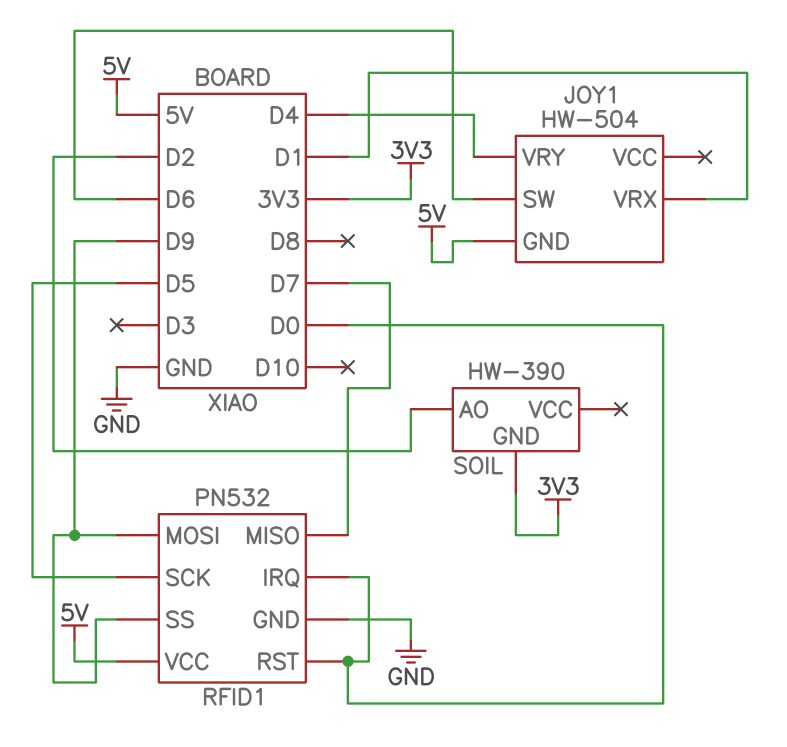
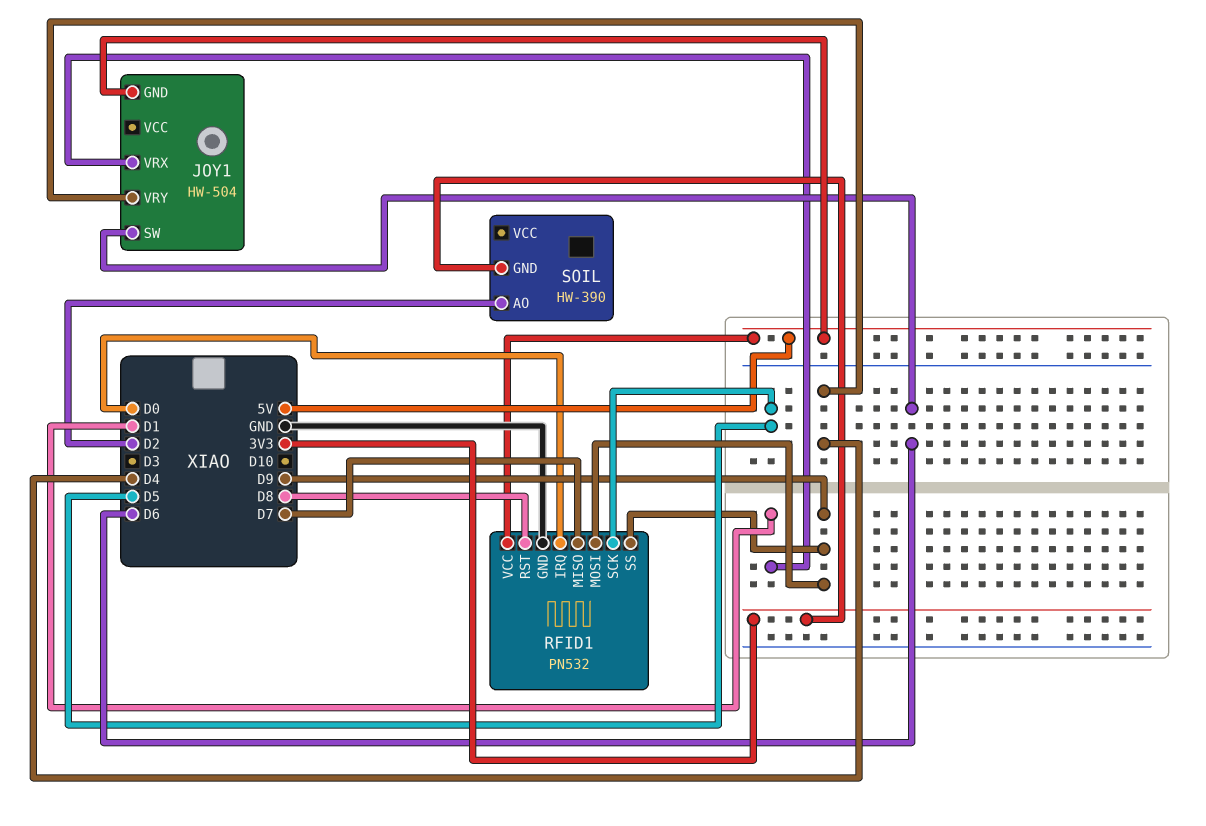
RFID1 pin RST: D0 -> D8

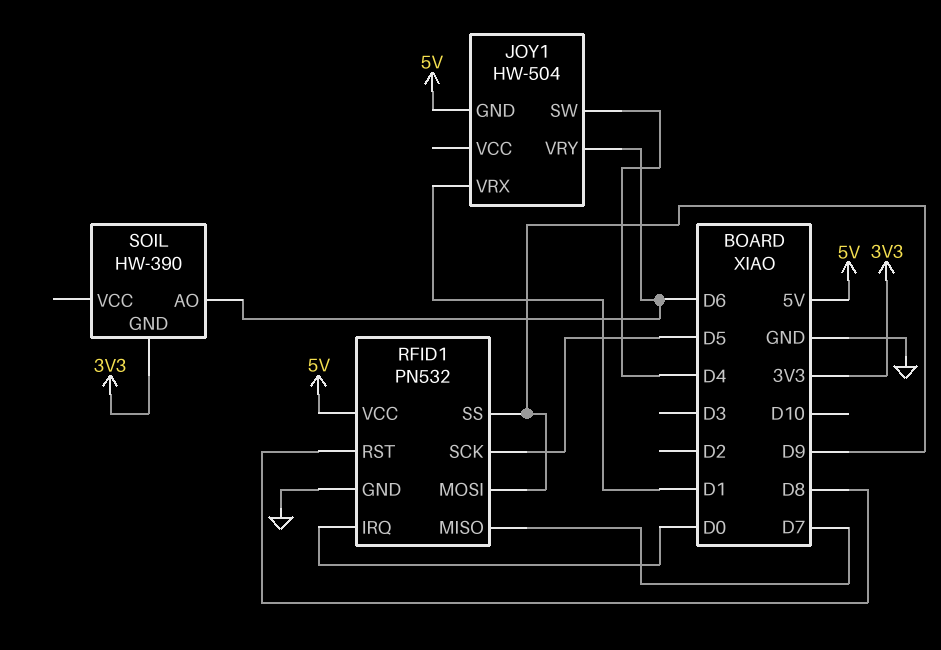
JOY1 pin SW: D6 -> D4
JOY1 pin VRY: D4 -> D6
SOIL pin AO: D2 -> D6

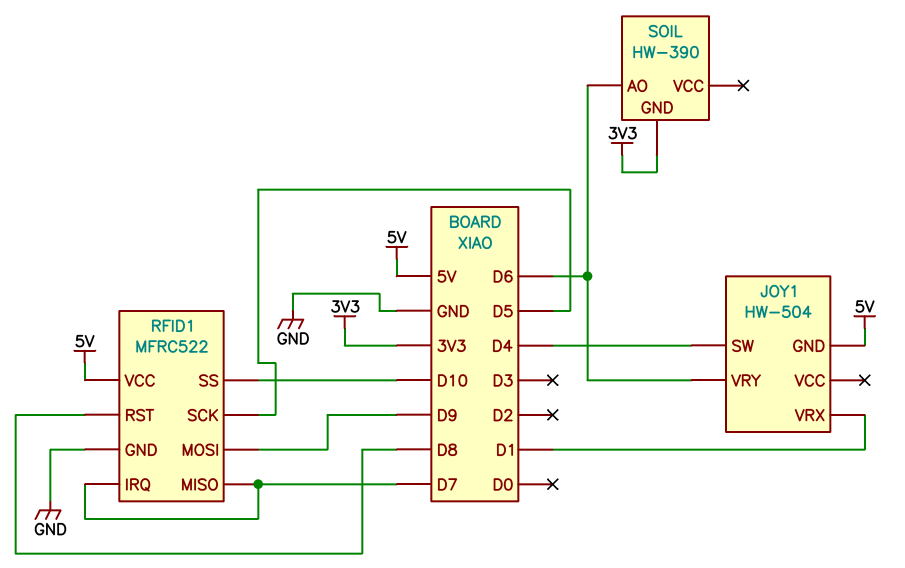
RFID1: PN532 -> MFRC522
RFID1 pin IRQ: D0 -> D7
RFID1 pin SS: D9 -> D10

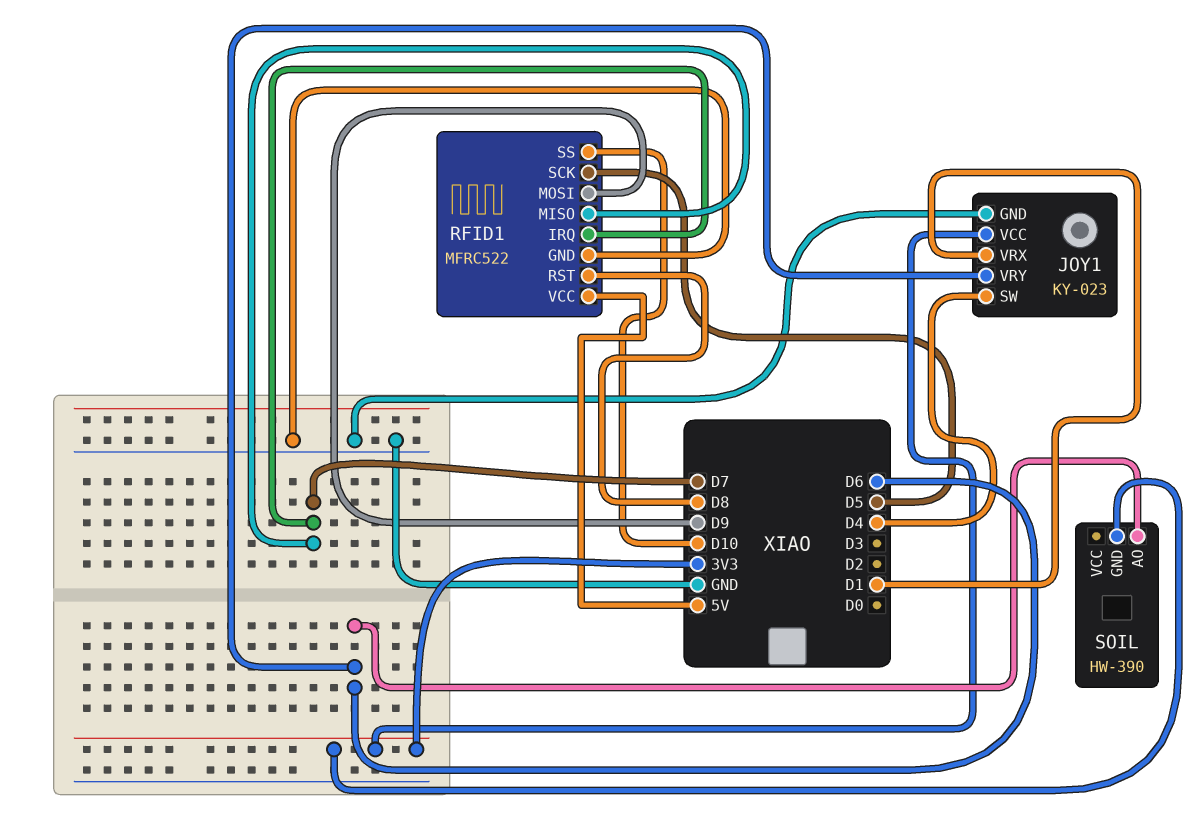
JOY1: HW-504 -> KY-023
JOY1 pin GND: 5V -> GND
JOY1 pin VCC: none -> 3V3

